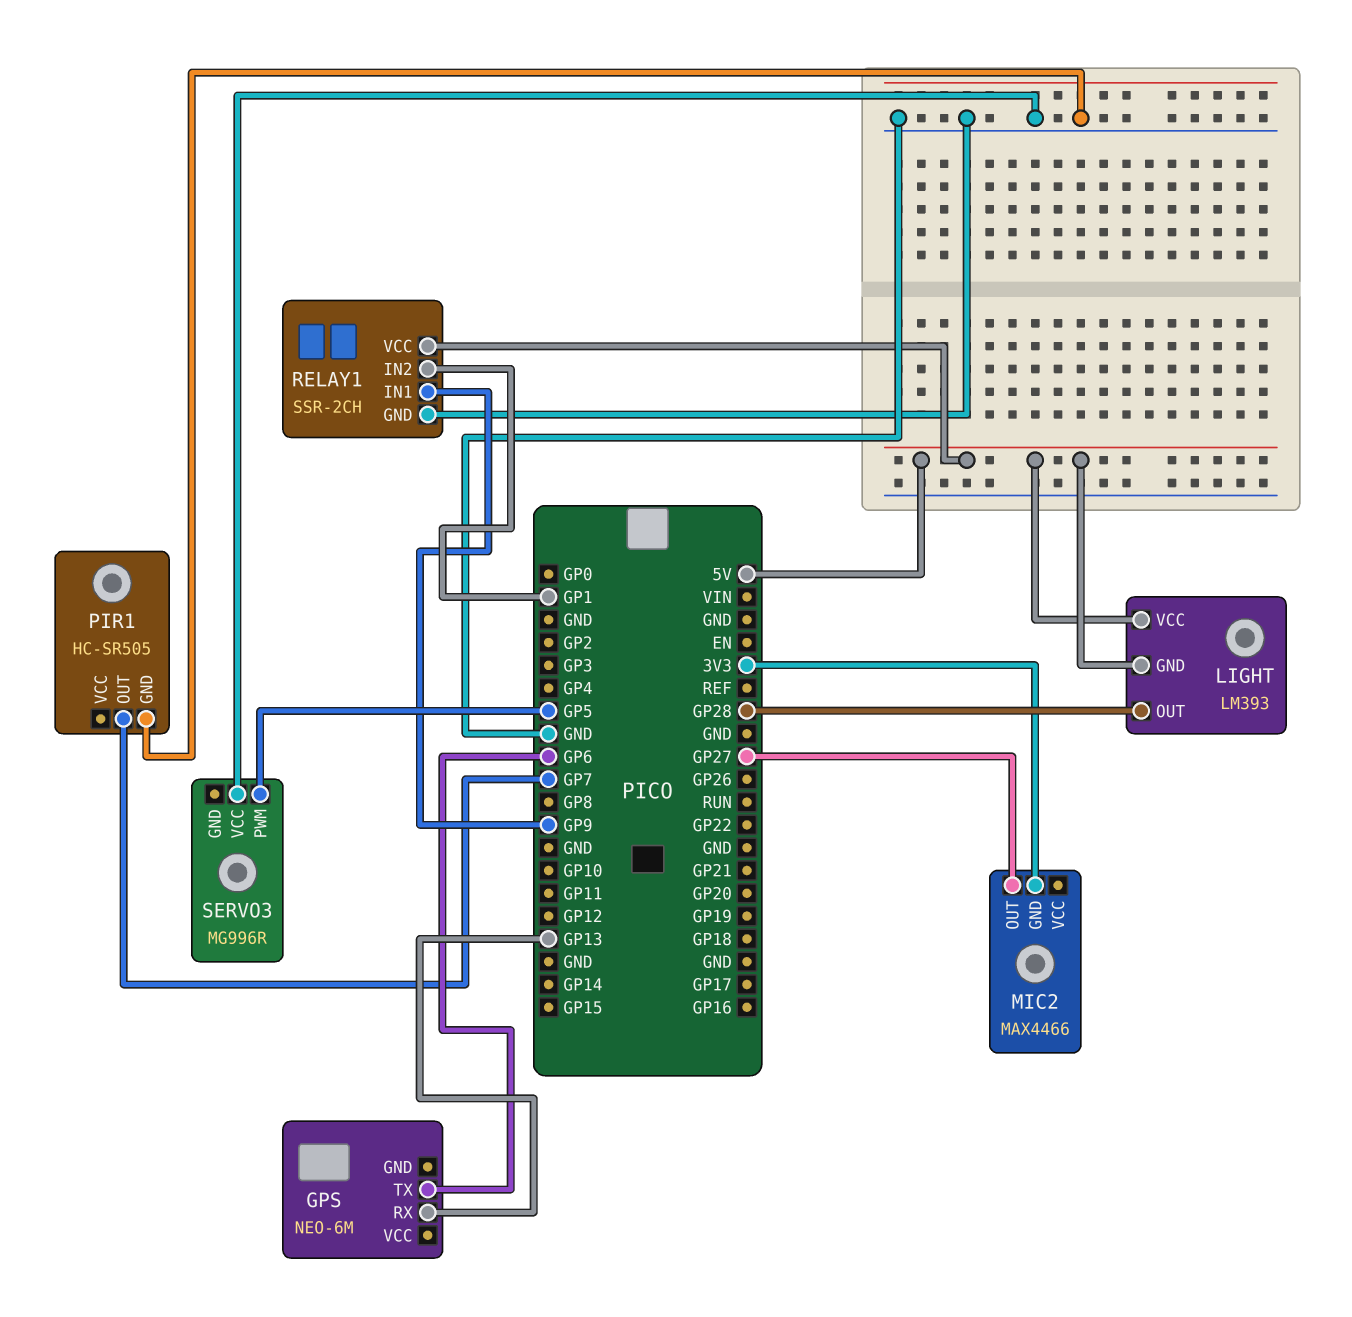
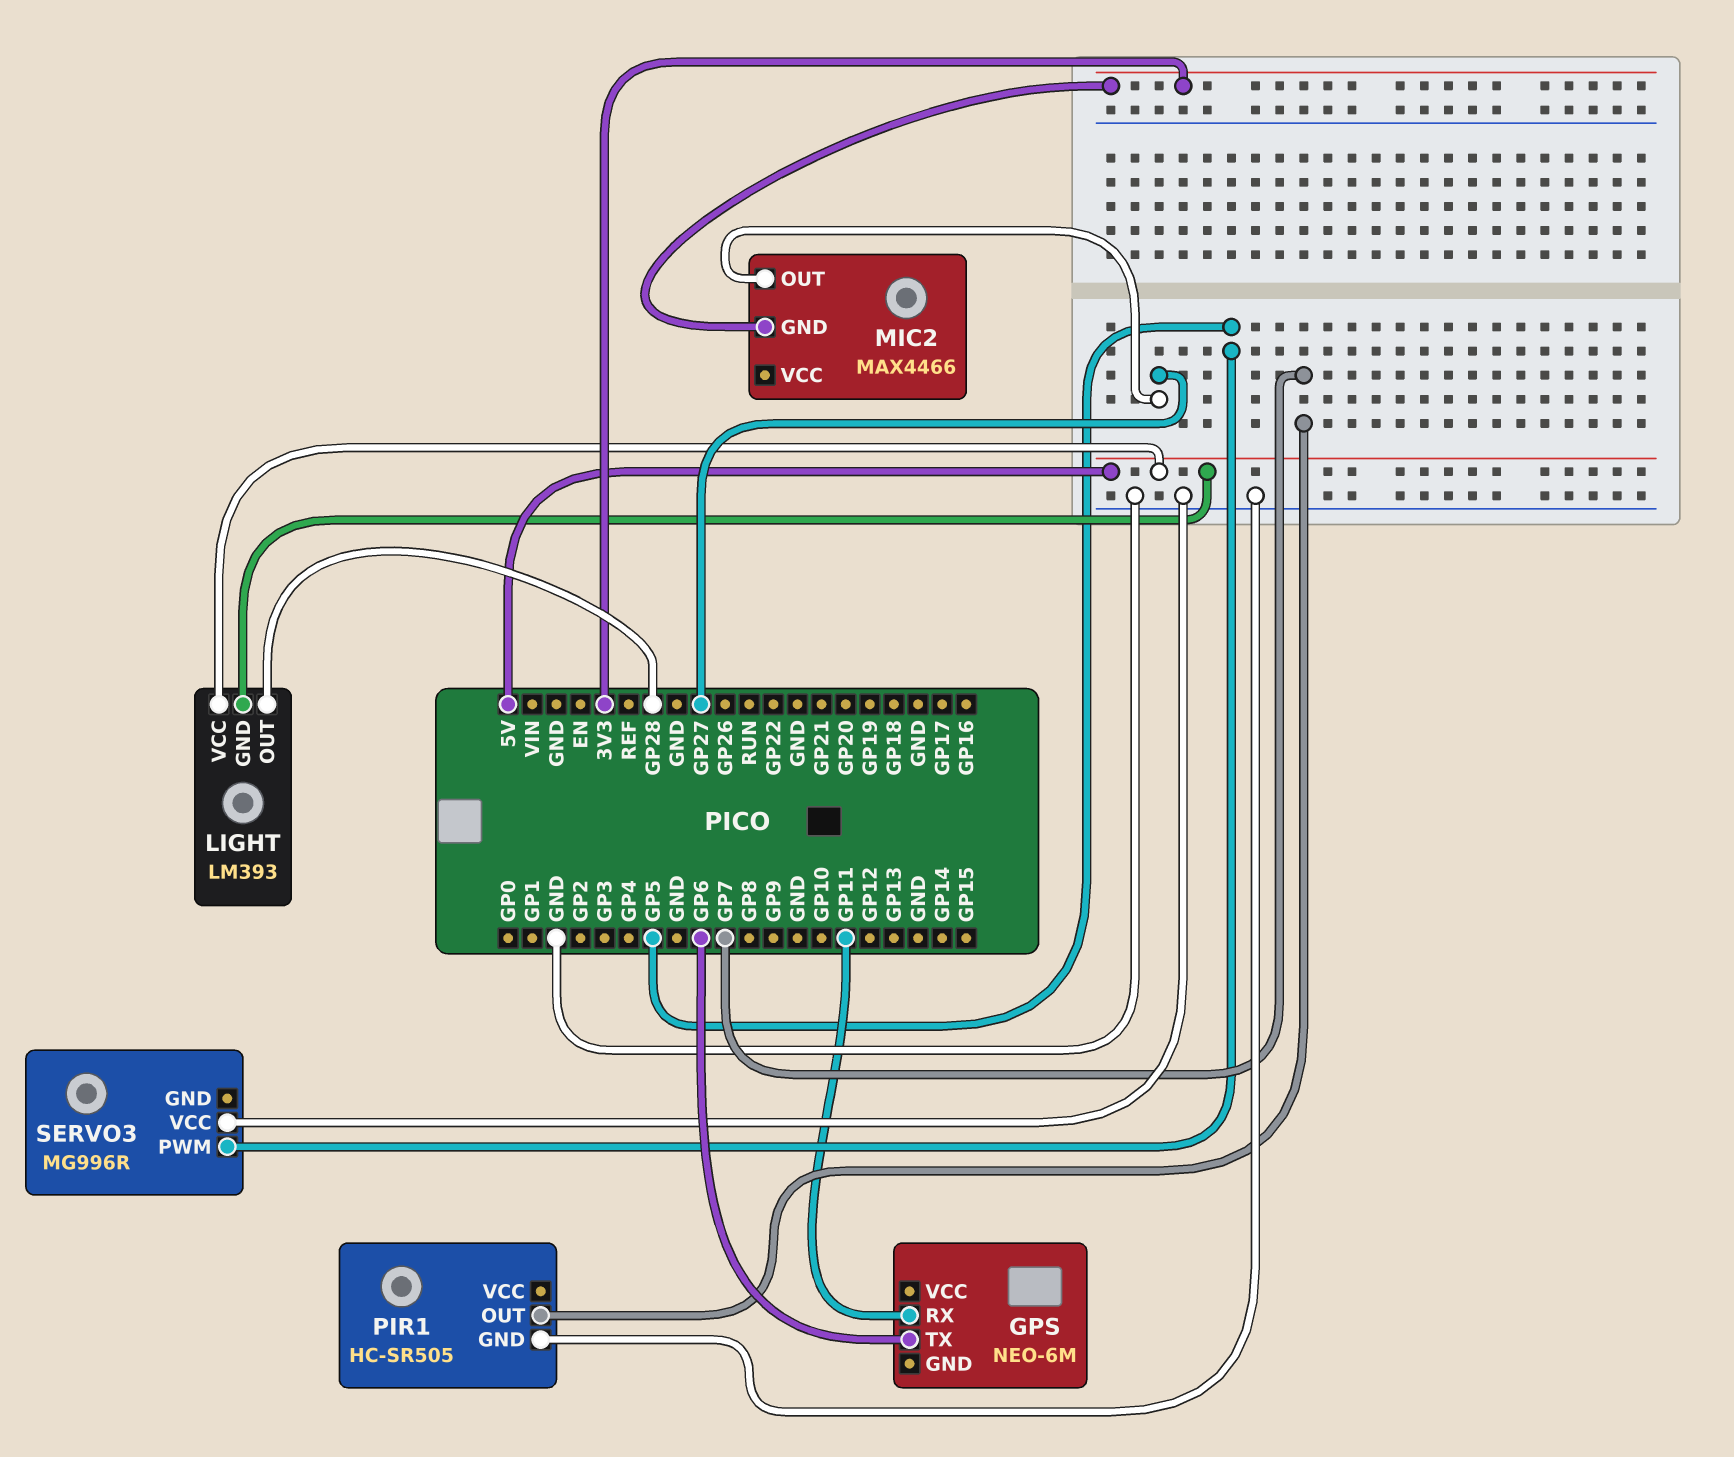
GPS pin RX: GP13 -> GP11
RELAY1: SSR-2CH -> none
RELAY1 pin GND: GND -> none
RELAY1 pin IN1: GP9 -> none
RELAY1 pin IN2: GP1 -> none
RELAY1 pin VCC: 5V -> none

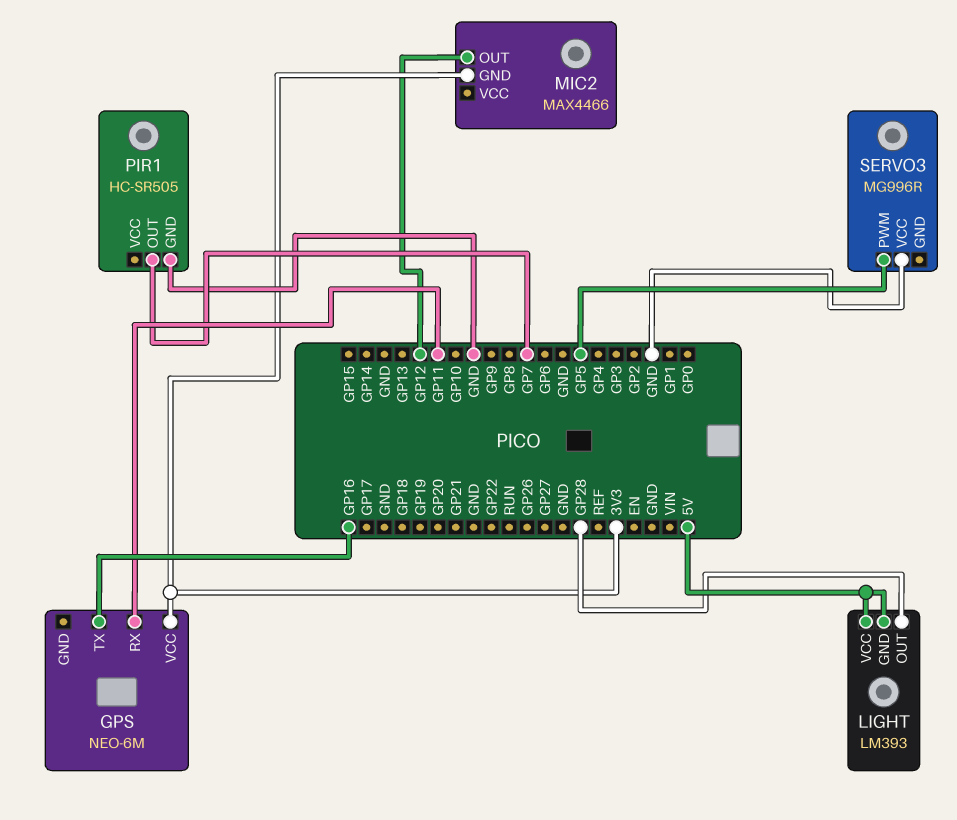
GPS pin TX: GP6 -> GP16
GPS pin VCC: none -> 3V3
MIC2 pin OUT: GP27 -> GP12

